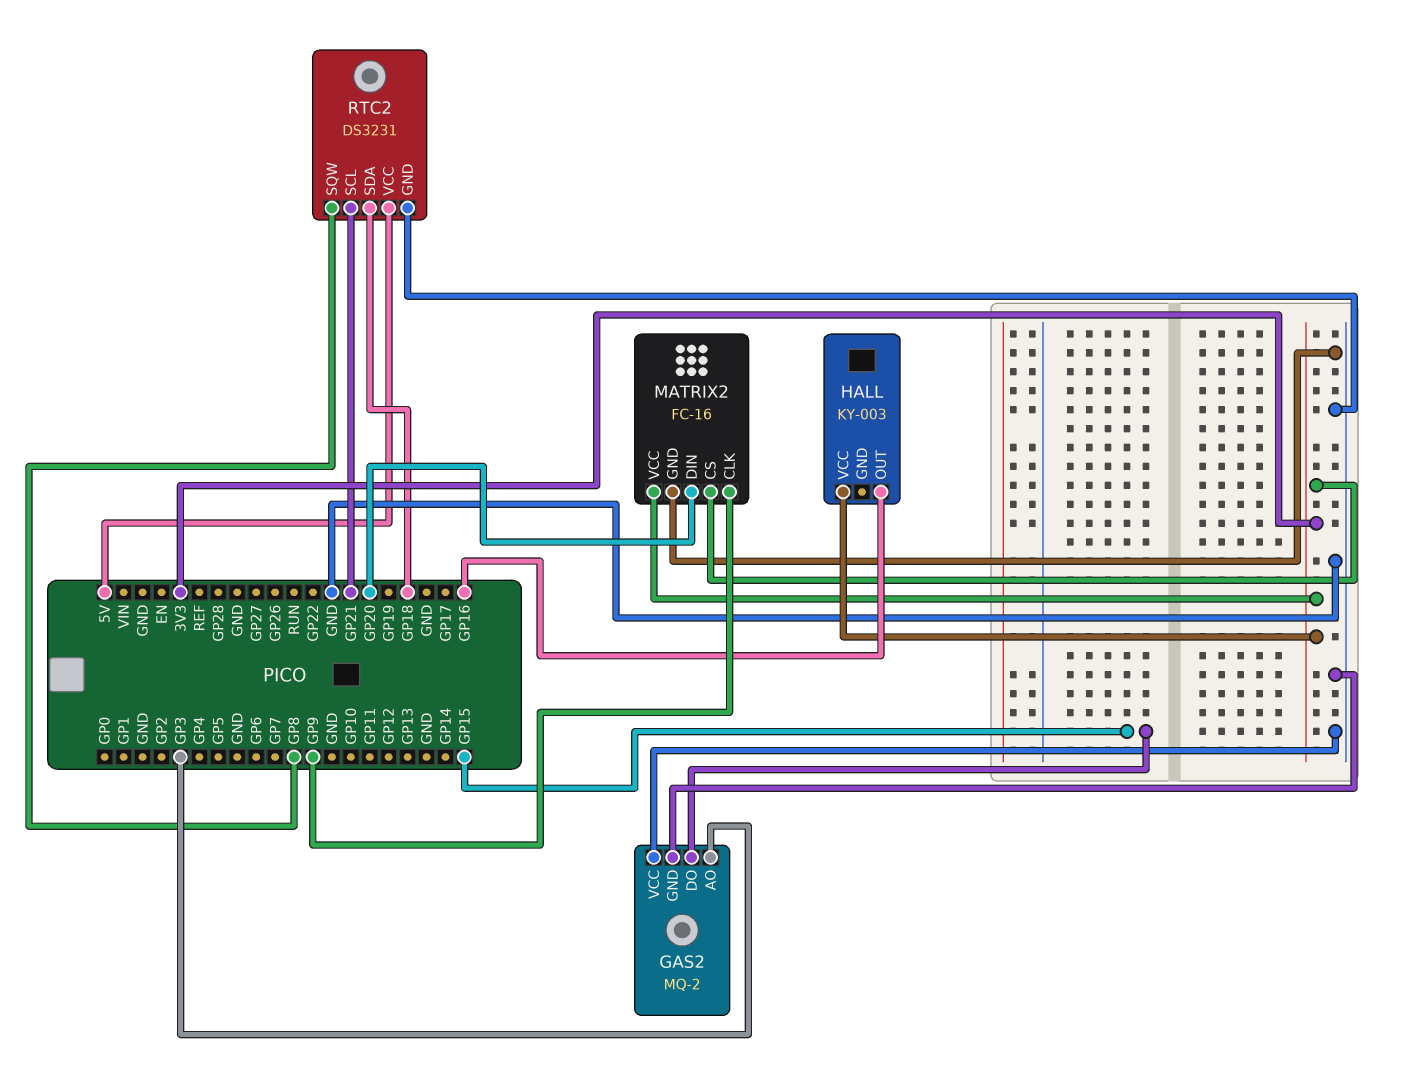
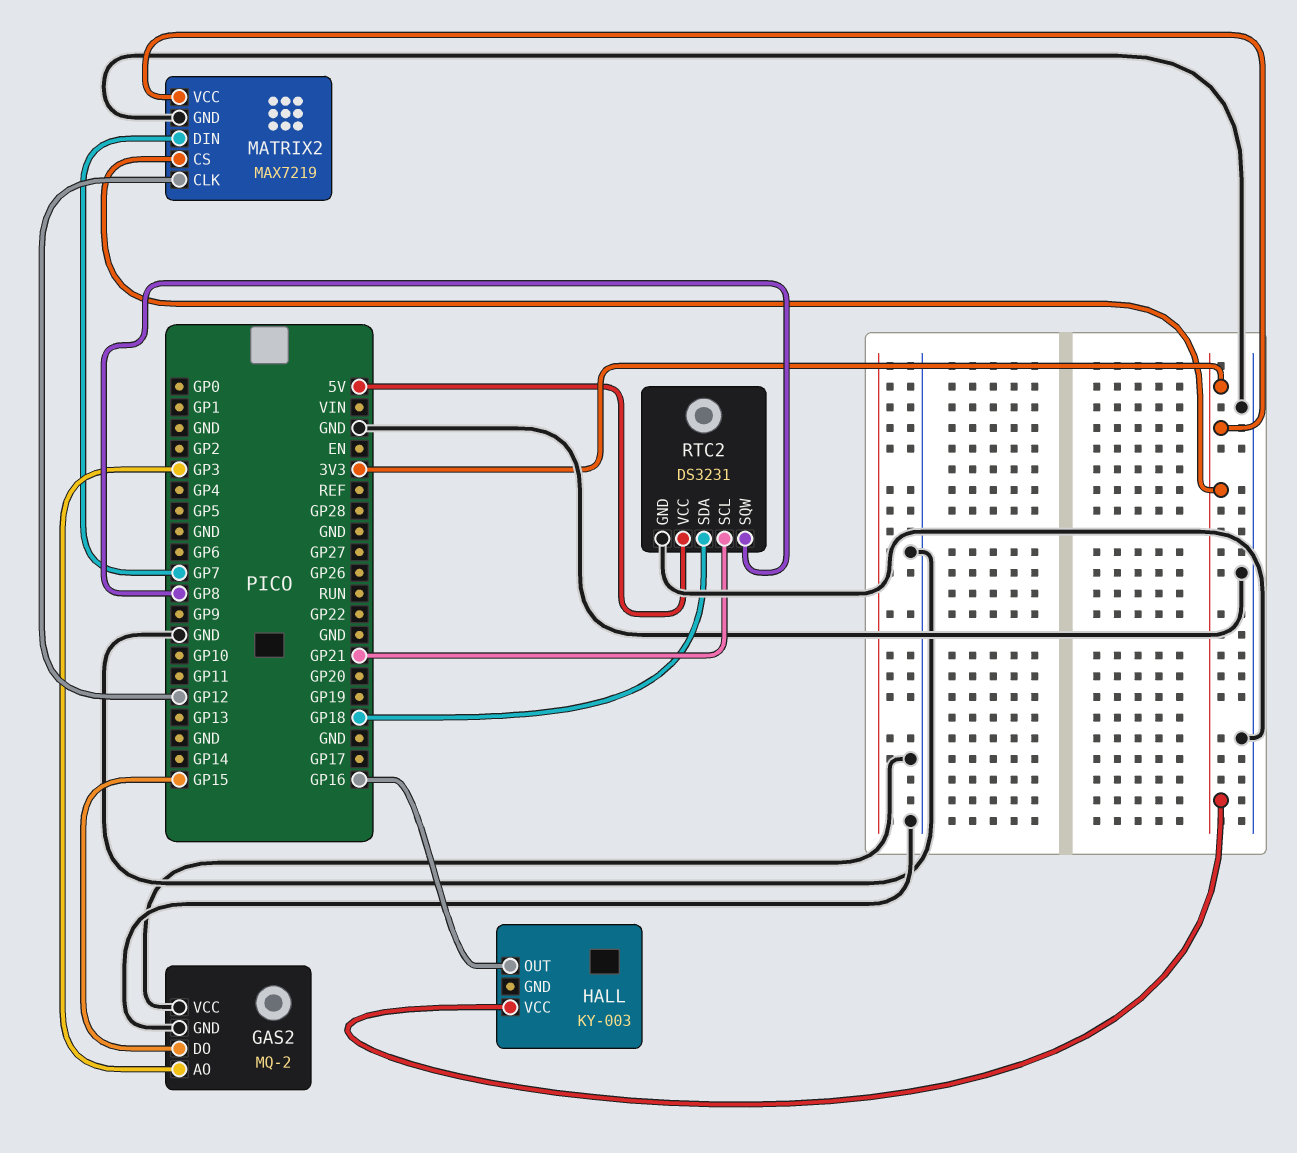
MATRIX2: FC-16 -> MAX7219
MATRIX2 pin CLK: GP9 -> GP12
MATRIX2 pin DIN: GP20 -> GP7

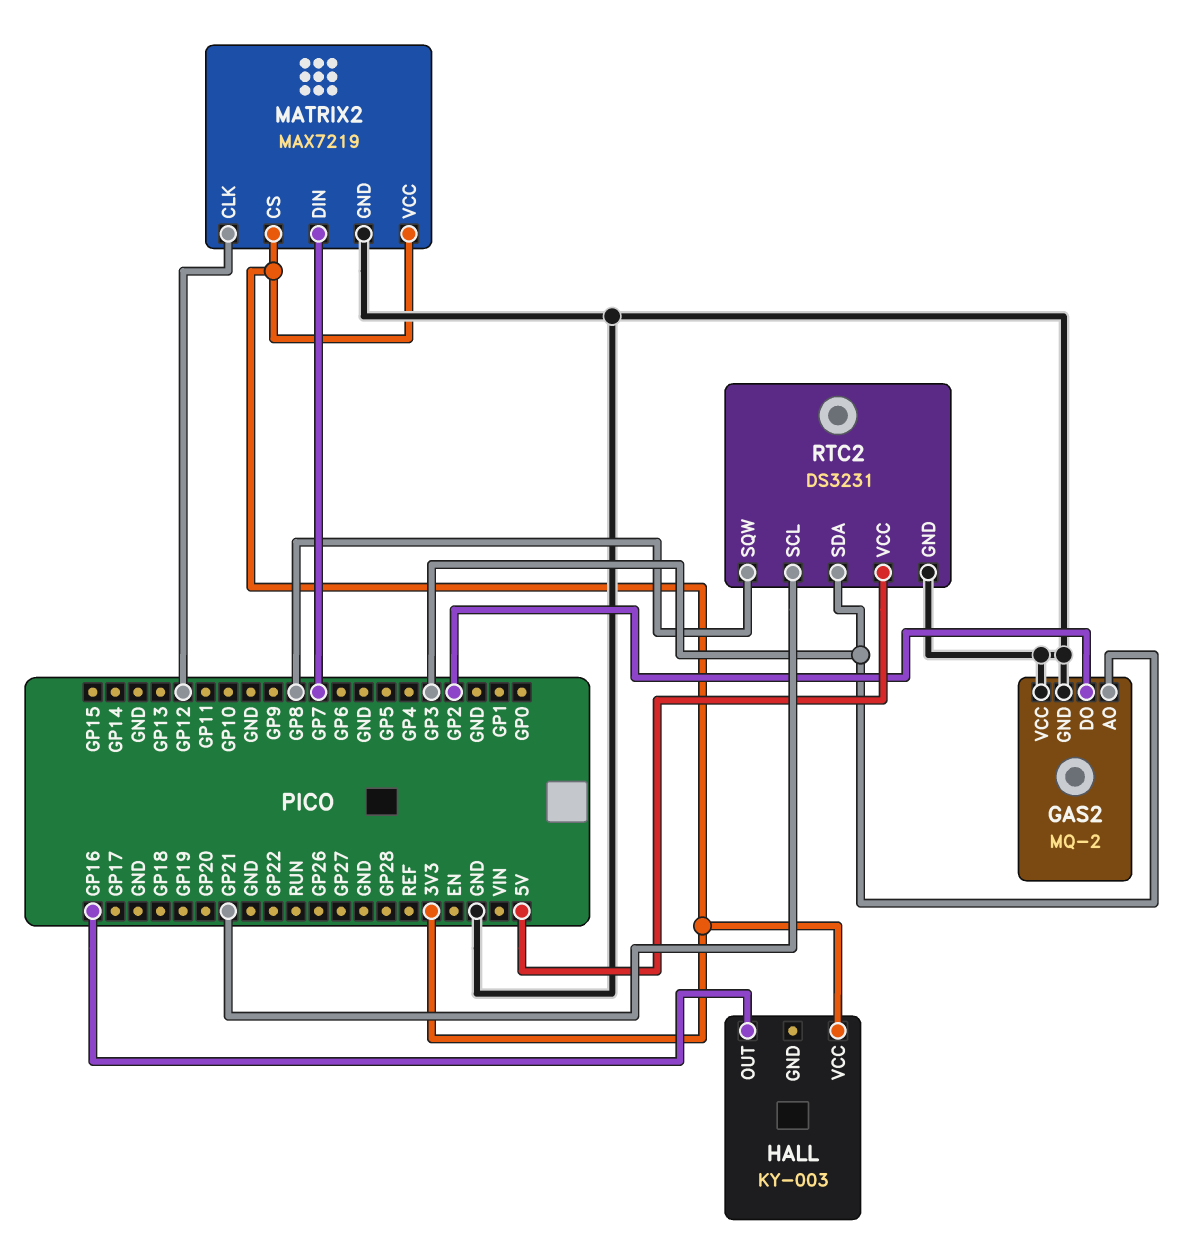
GAS2 pin DO: GP15 -> GP2
RTC2 pin SDA: GP18 -> GP3

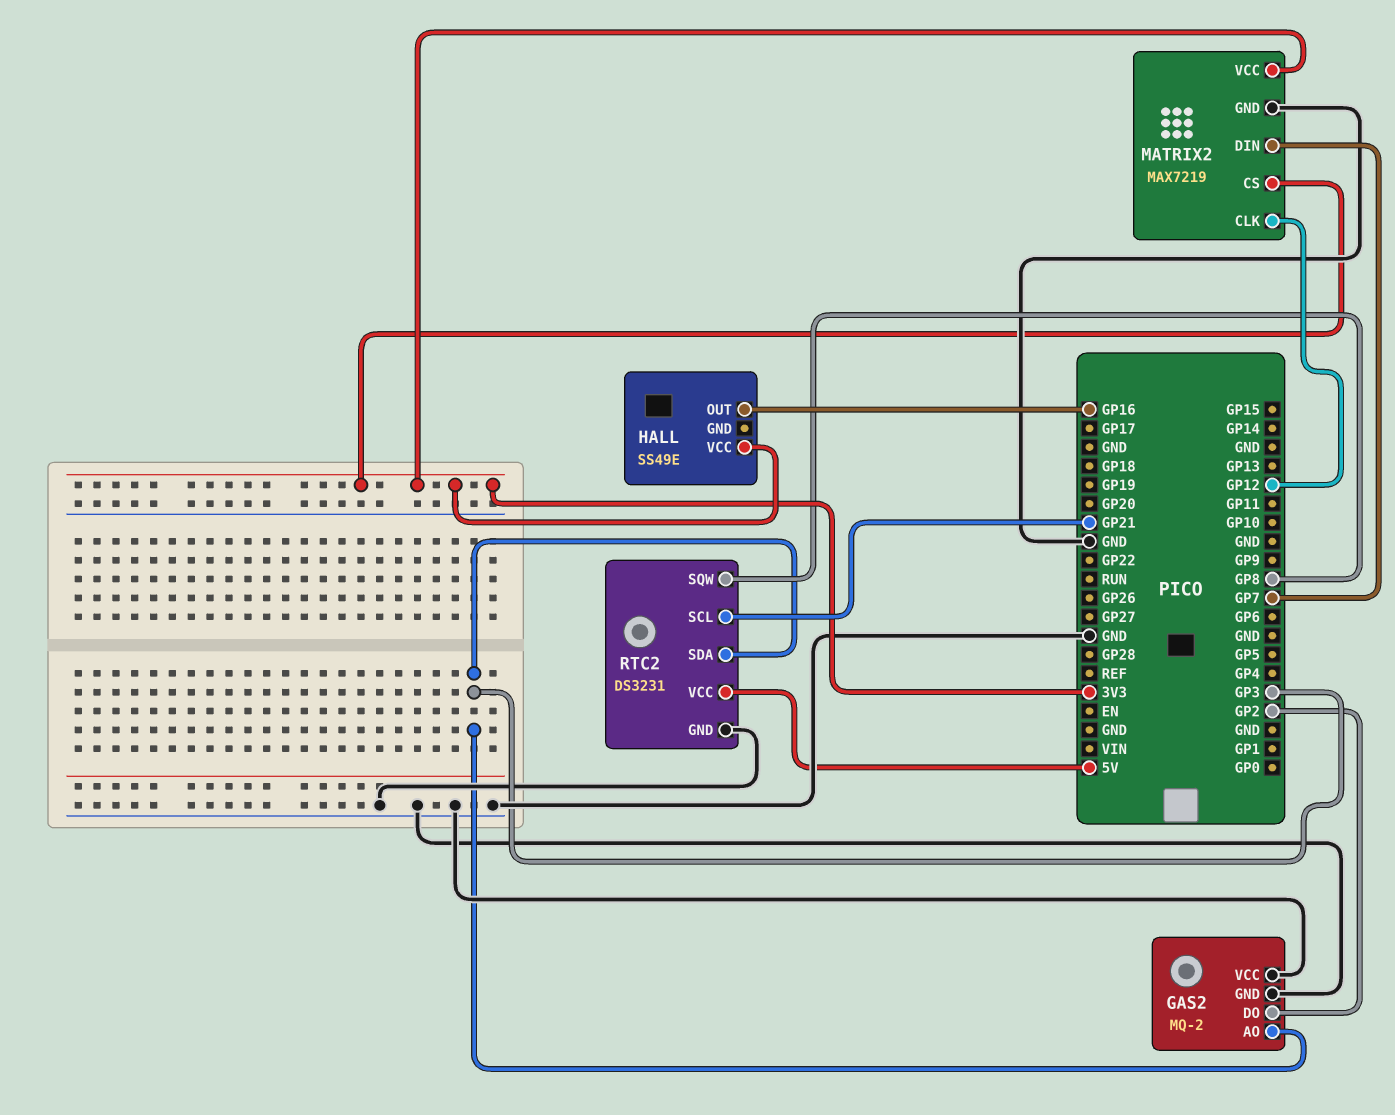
HALL: KY-003 -> SS49E

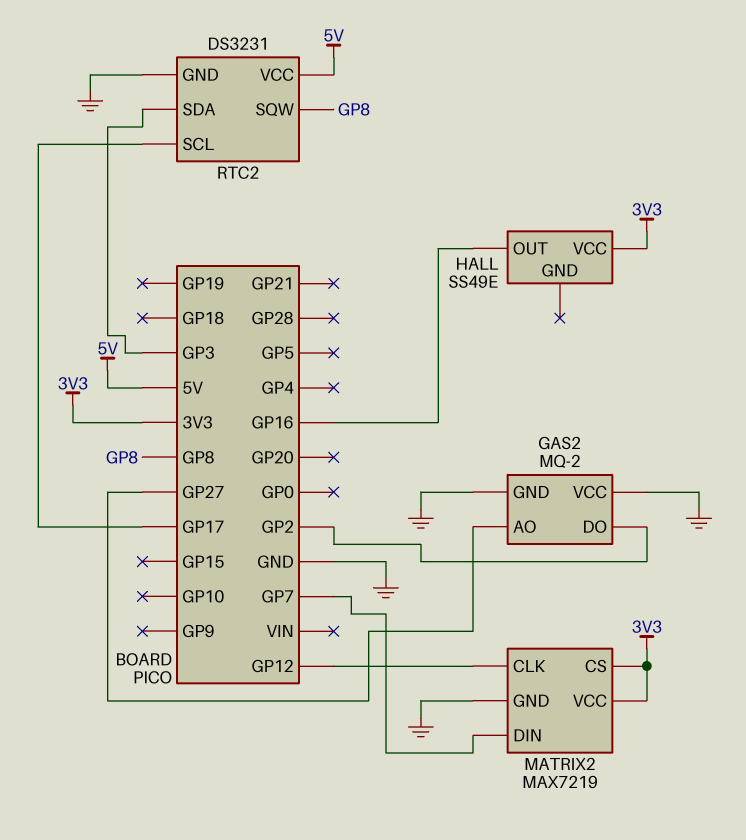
GAS2 pin AO: GP3 -> GP27
RTC2 pin SCL: GP21 -> GP17

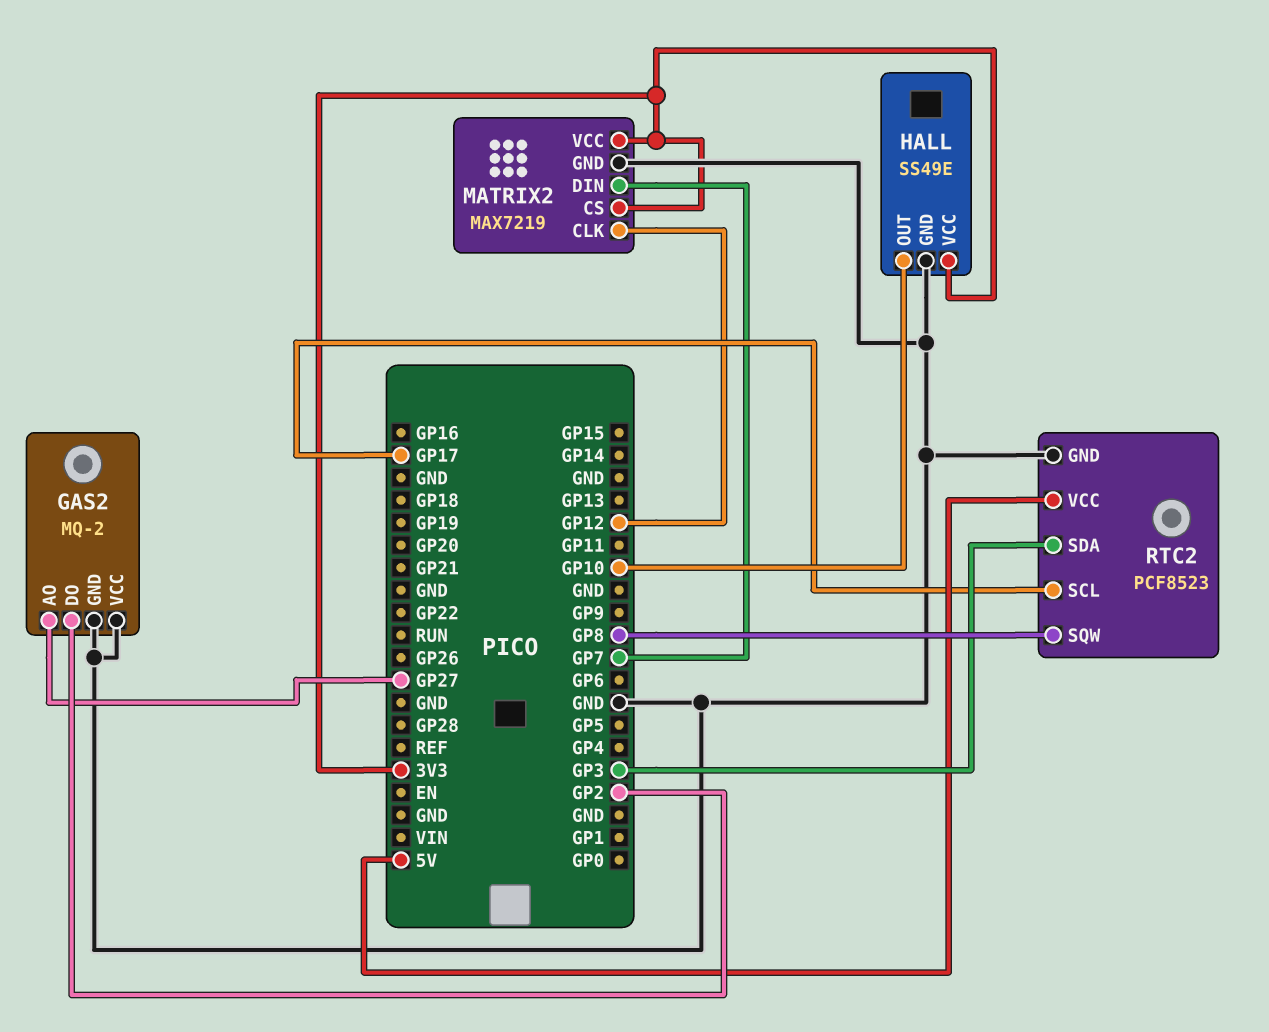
HALL pin GND: none -> GND
HALL pin OUT: GP16 -> GP10
RTC2: DS3231 -> PCF8523

